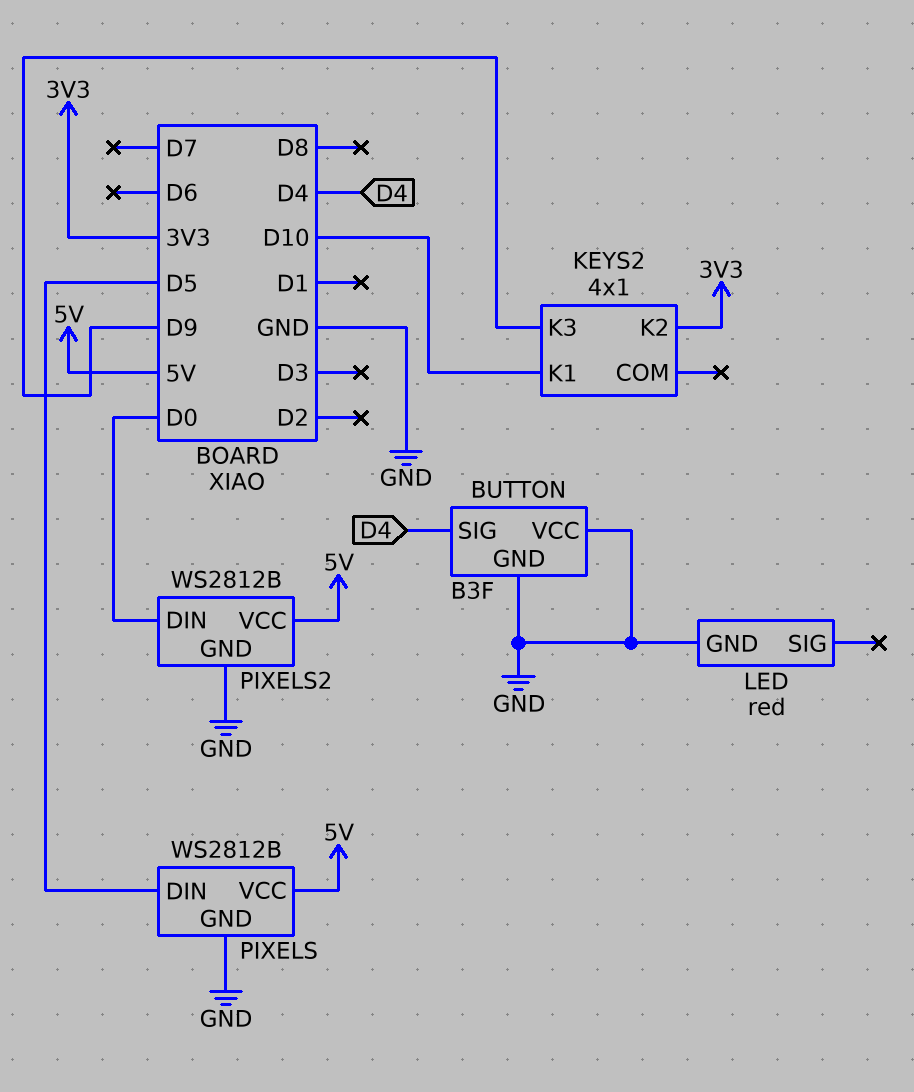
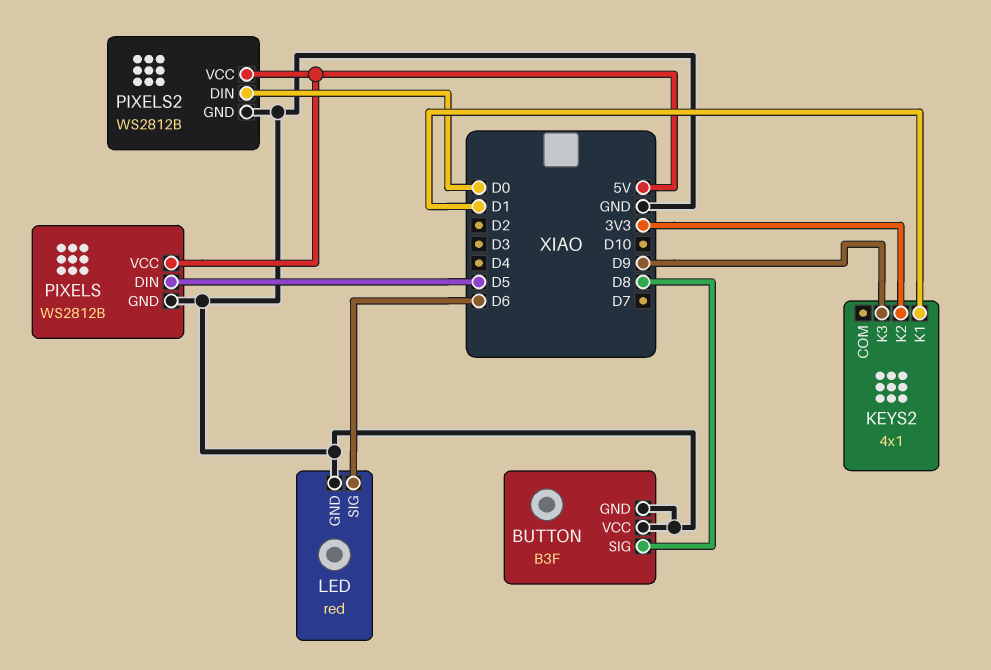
BUTTON pin SIG: D4 -> D8
KEYS2 pin K1: D10 -> D1
LED pin SIG: none -> D6

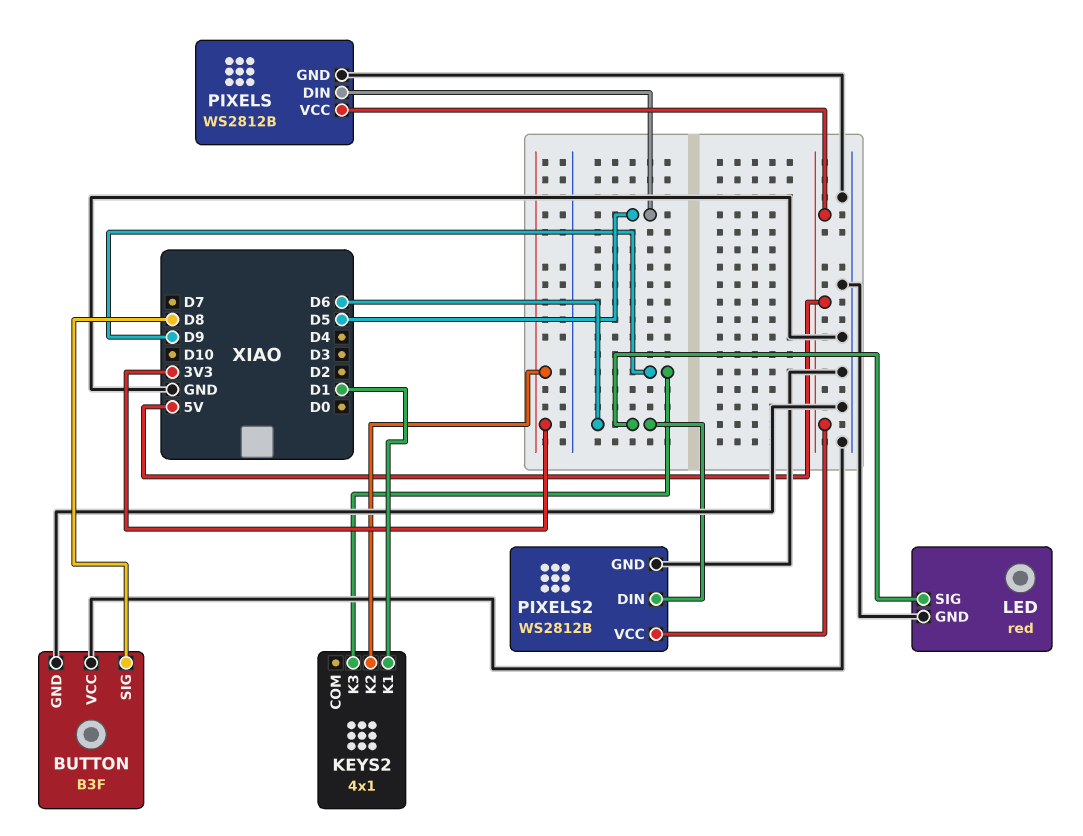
PIXELS2 pin DIN: D0 -> D6

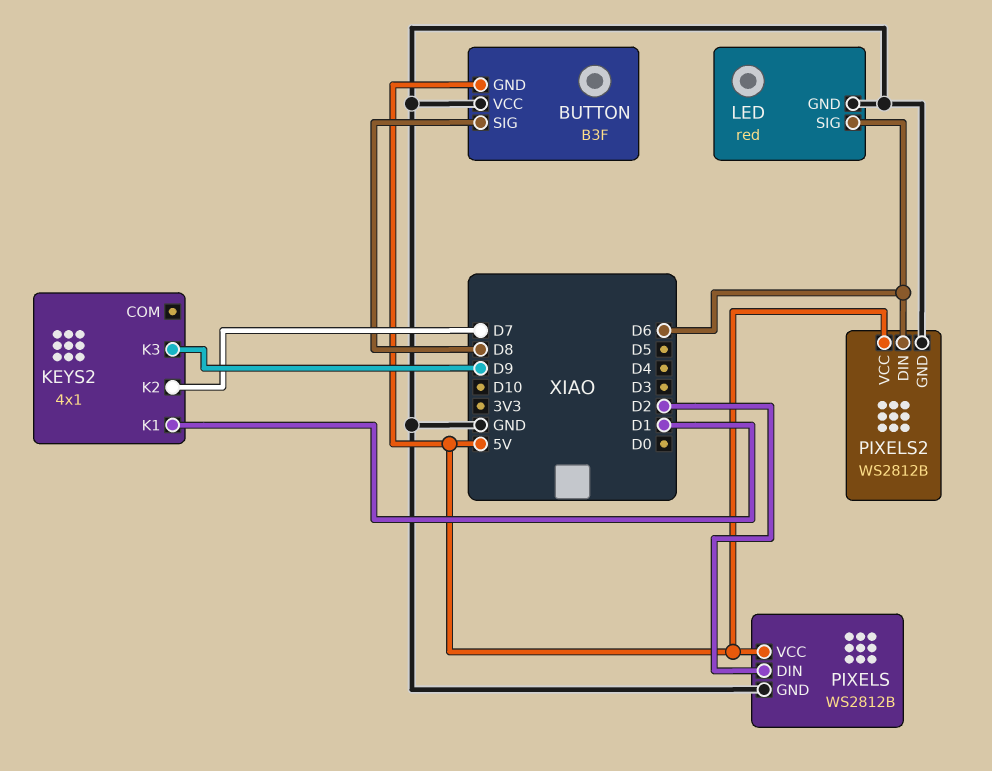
BUTTON pin GND: GND -> 5V
KEYS2 pin K2: 3V3 -> D7
PIXELS pin DIN: D5 -> D2

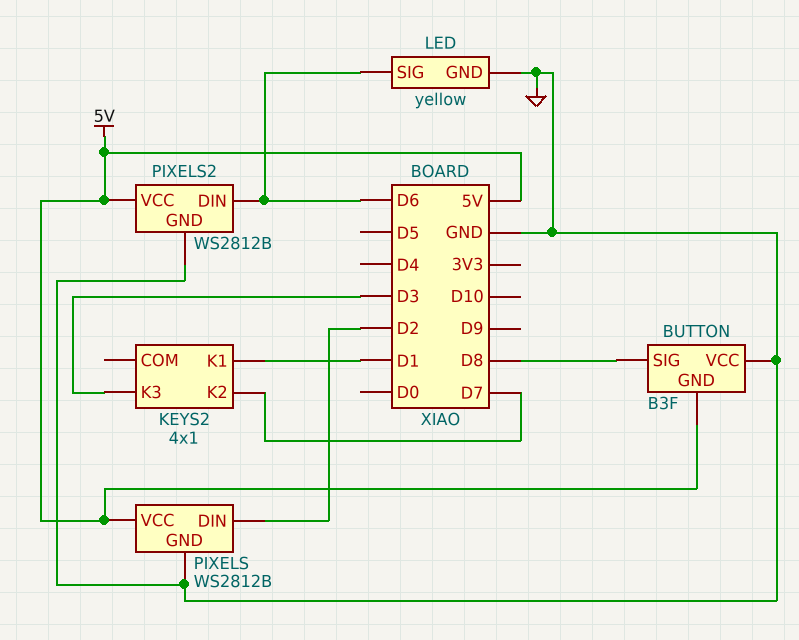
KEYS2 pin K3: D9 -> D3
LED: red -> yellow

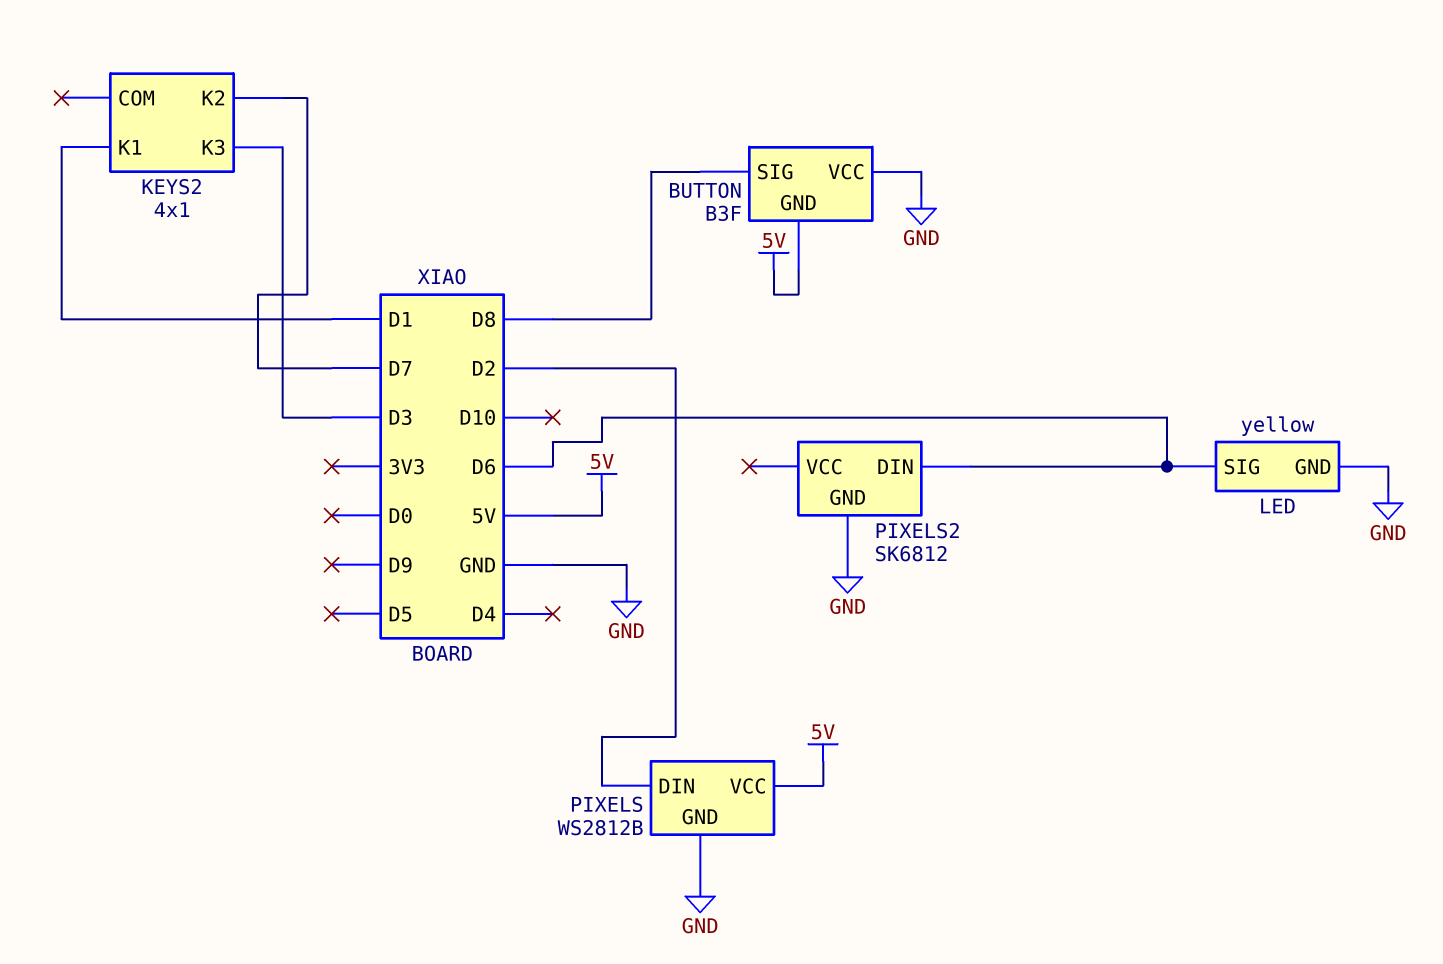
PIXELS2: WS2812B -> SK6812
PIXELS2 pin VCC: 5V -> none

